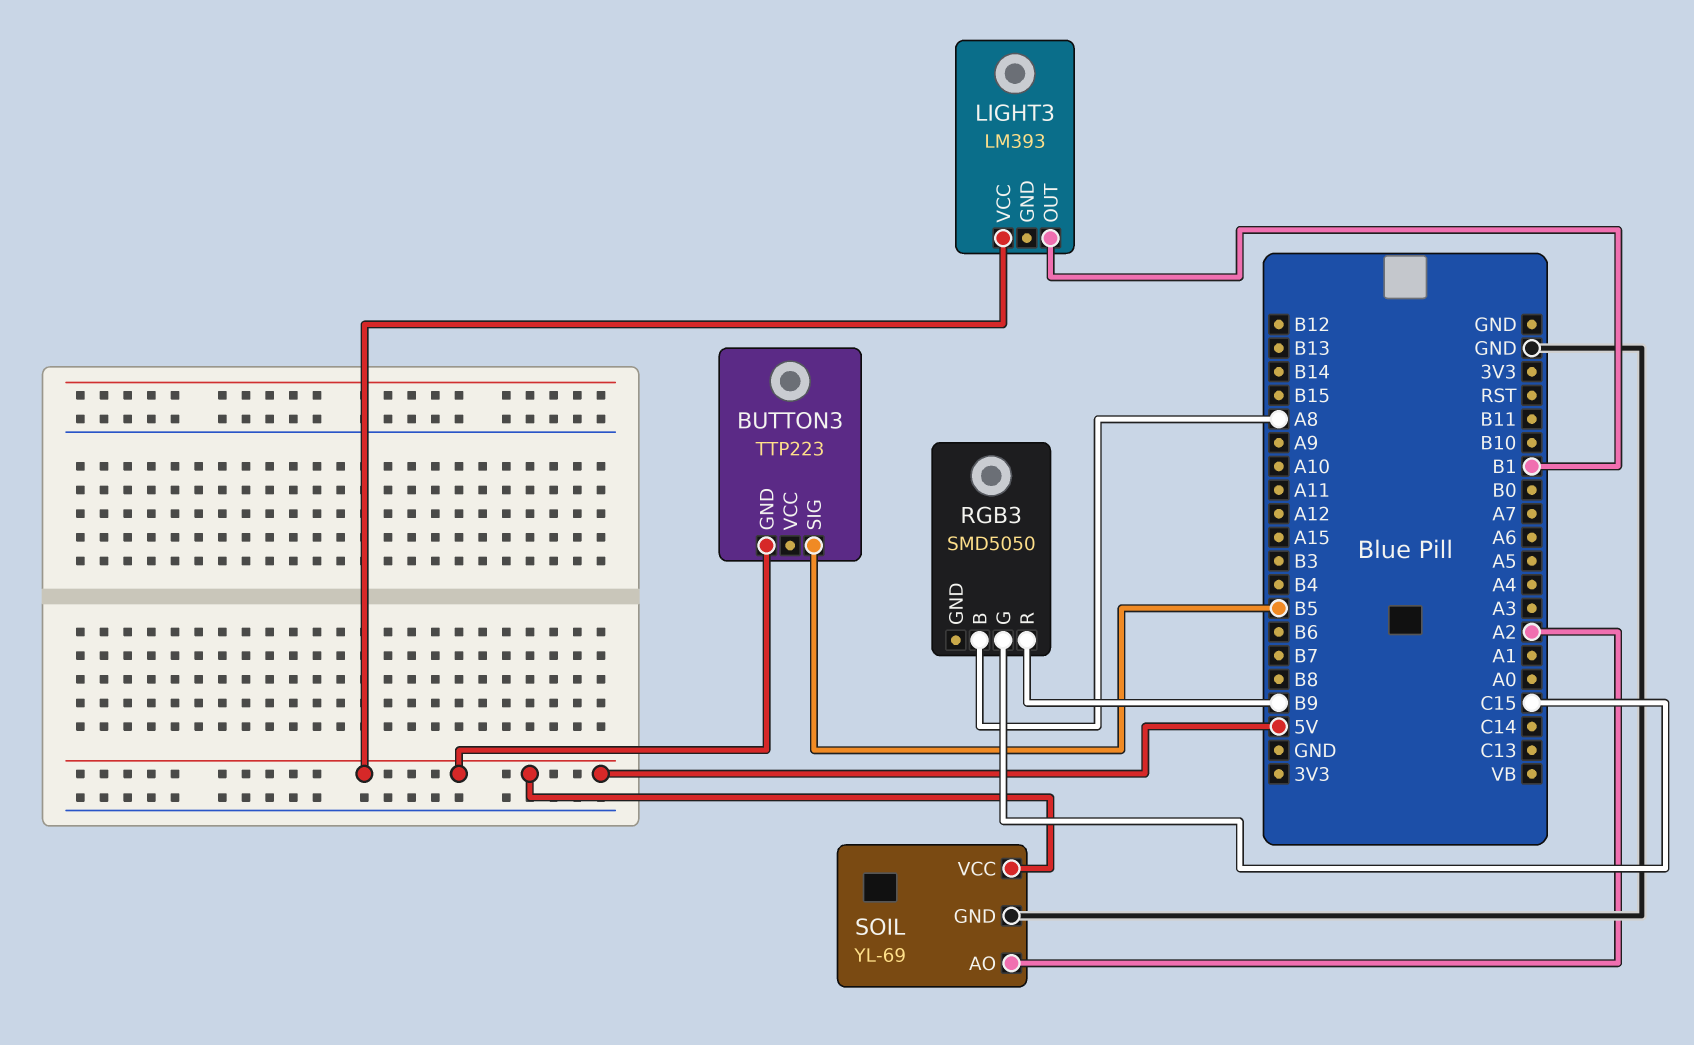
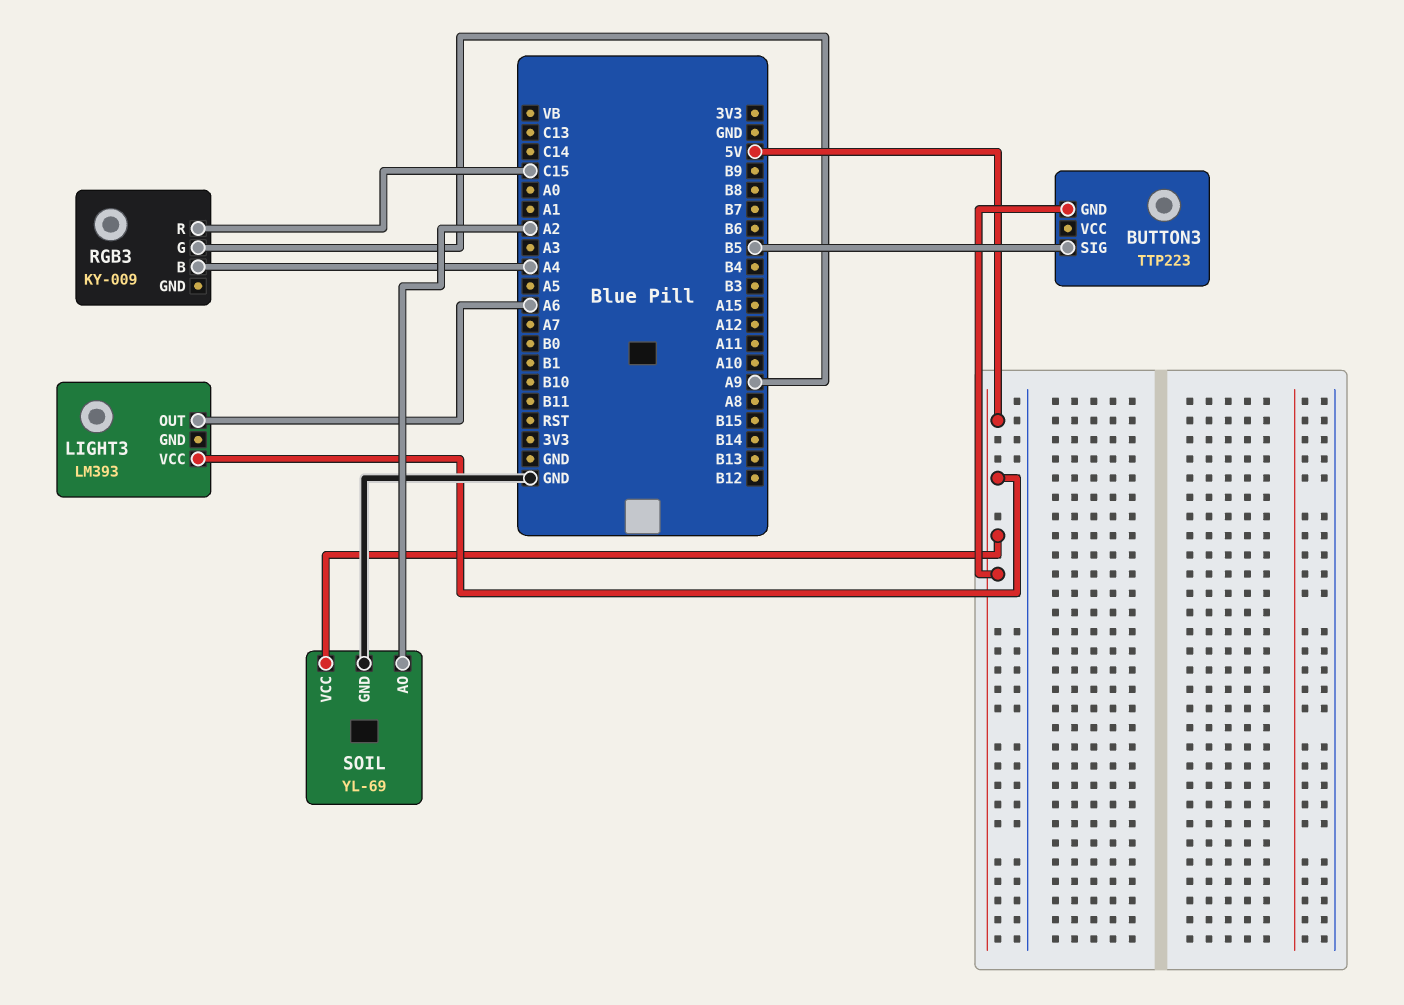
LIGHT3 pin OUT: B1 -> A6
RGB3: SMD5050 -> KY-009
RGB3 pin B: A8 -> A4
RGB3 pin G: C15 -> A9
RGB3 pin R: B9 -> C15

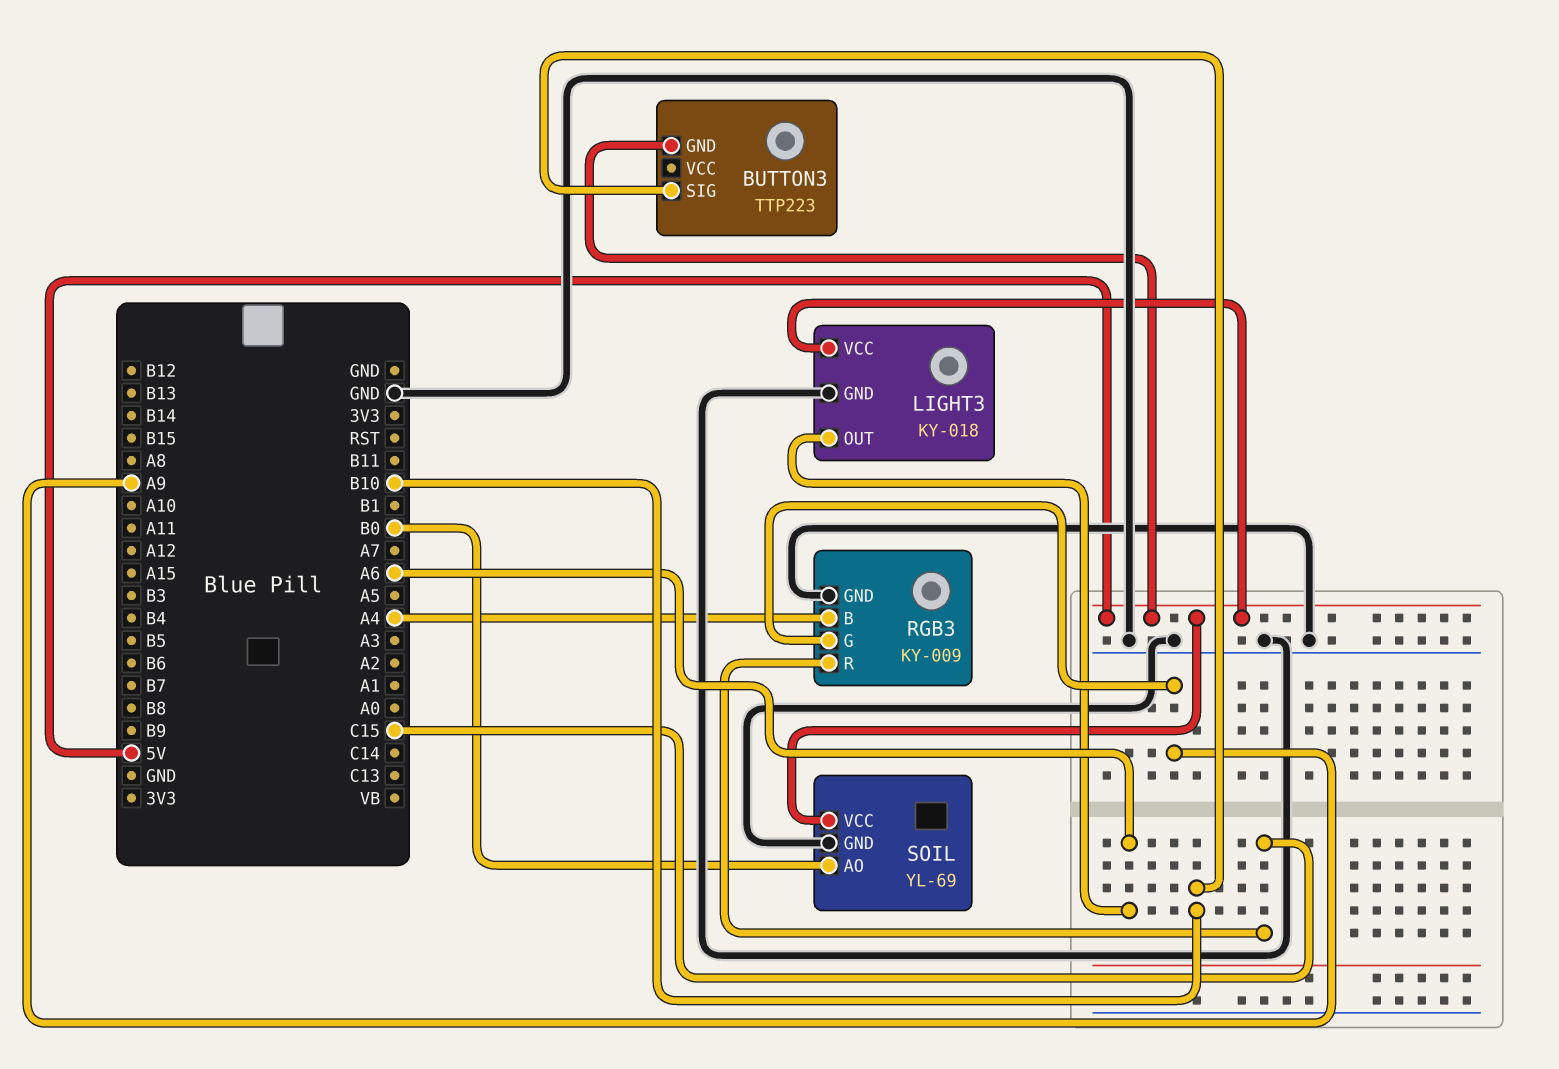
BUTTON3 pin SIG: B5 -> B10
LIGHT3: LM393 -> KY-018
LIGHT3 pin GND: none -> GND
RGB3 pin GND: none -> GND
SOIL pin AO: A2 -> B0

